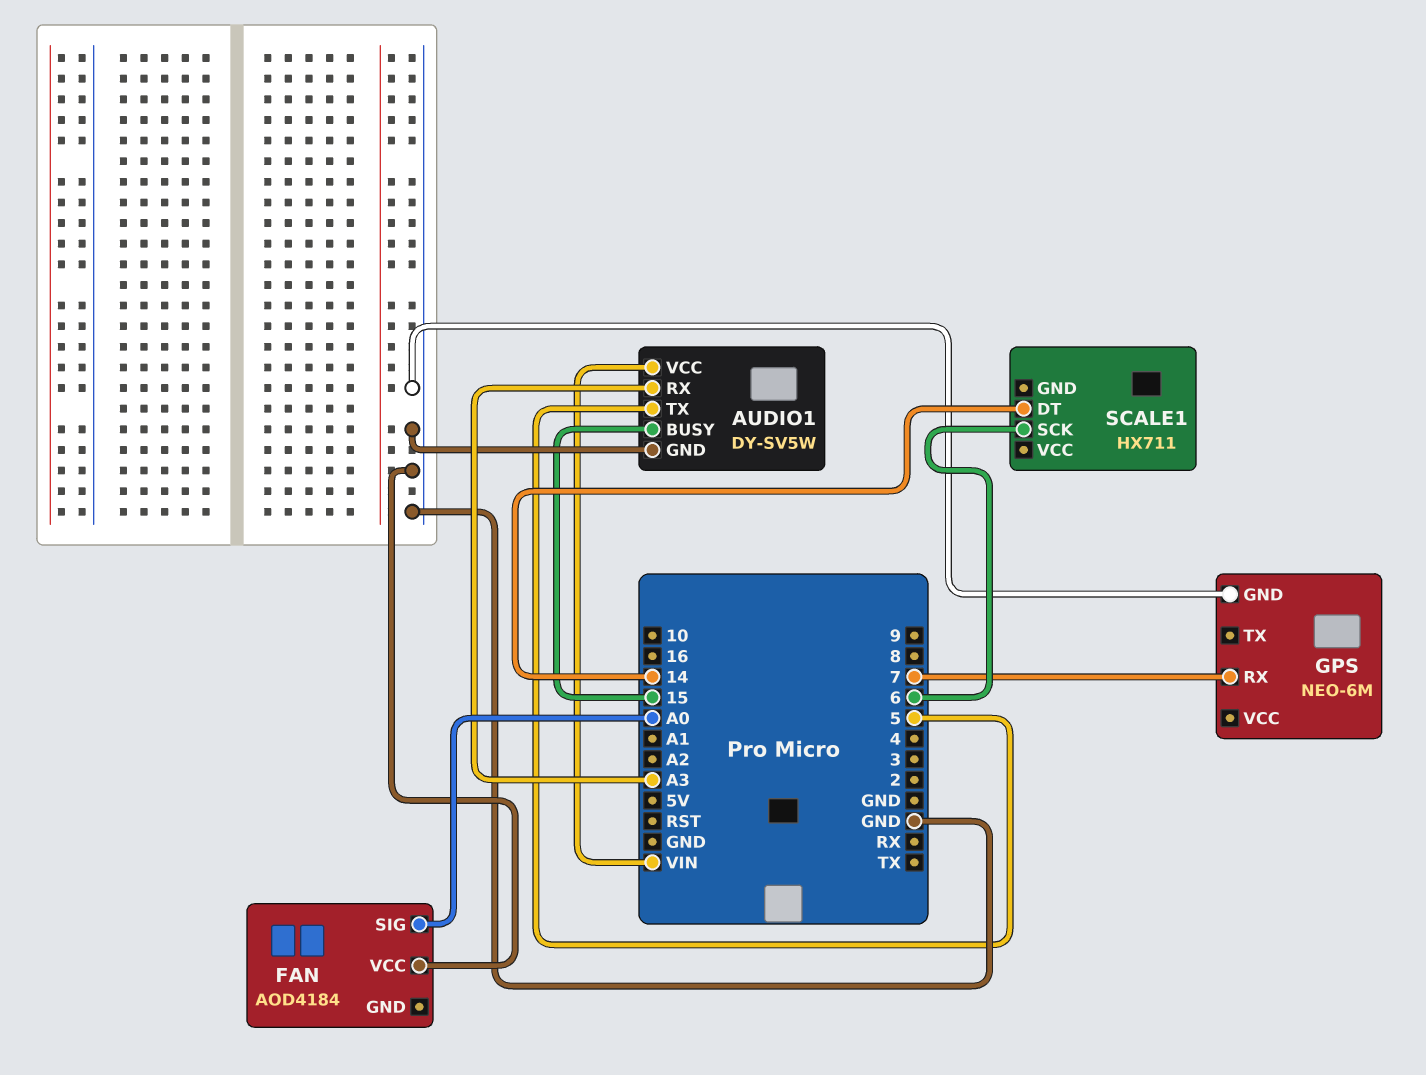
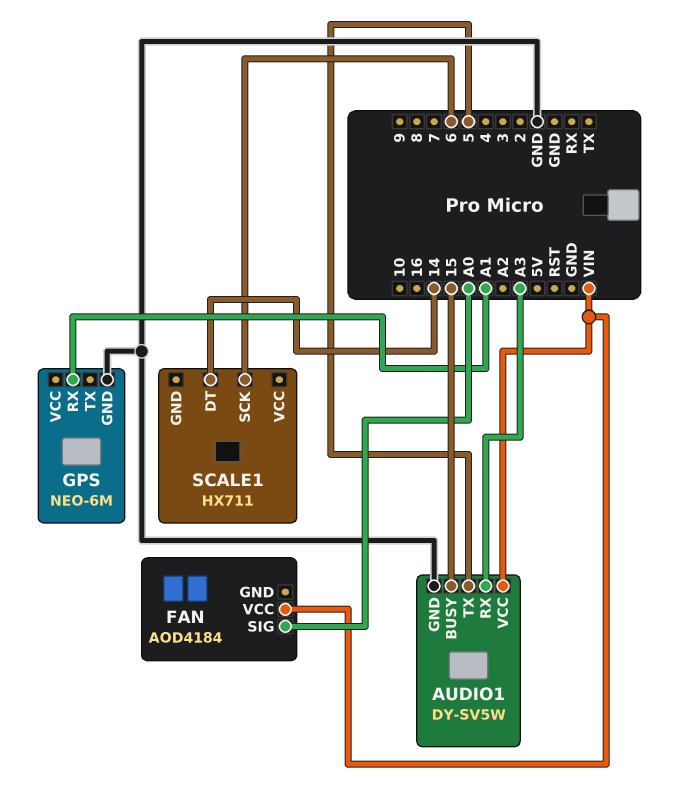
FAN pin VCC: GND -> VIN
GPS pin RX: 7 -> A1

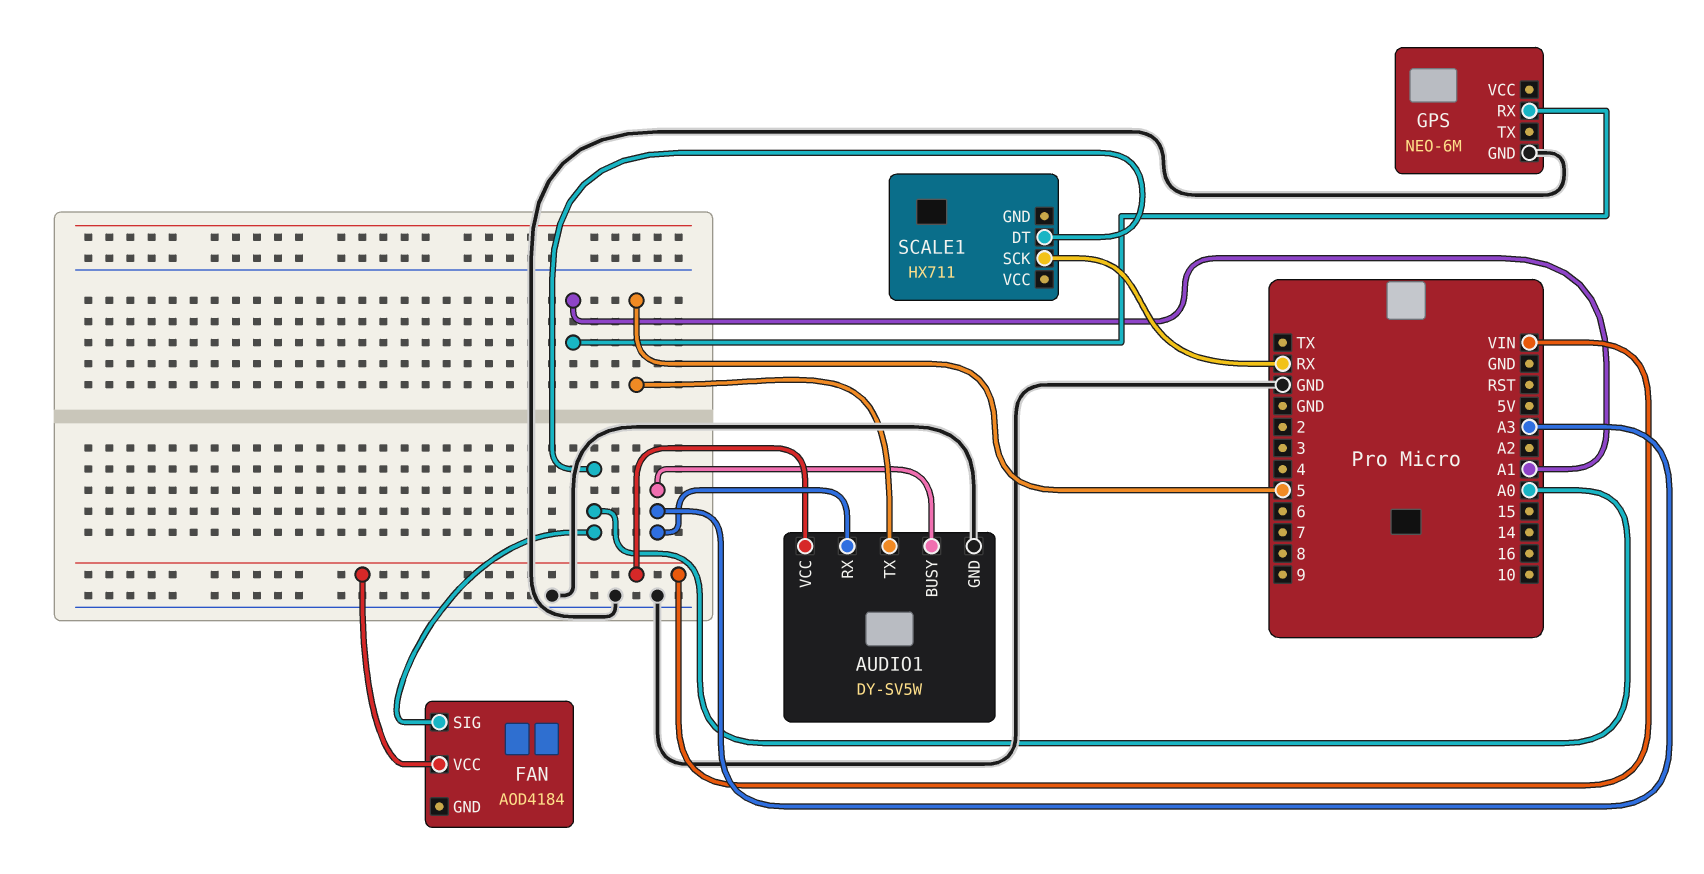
AUDIO1 pin BUSY: 15 -> A3
SCALE1 pin DT: 14 -> A0
SCALE1 pin SCK: 6 -> RX

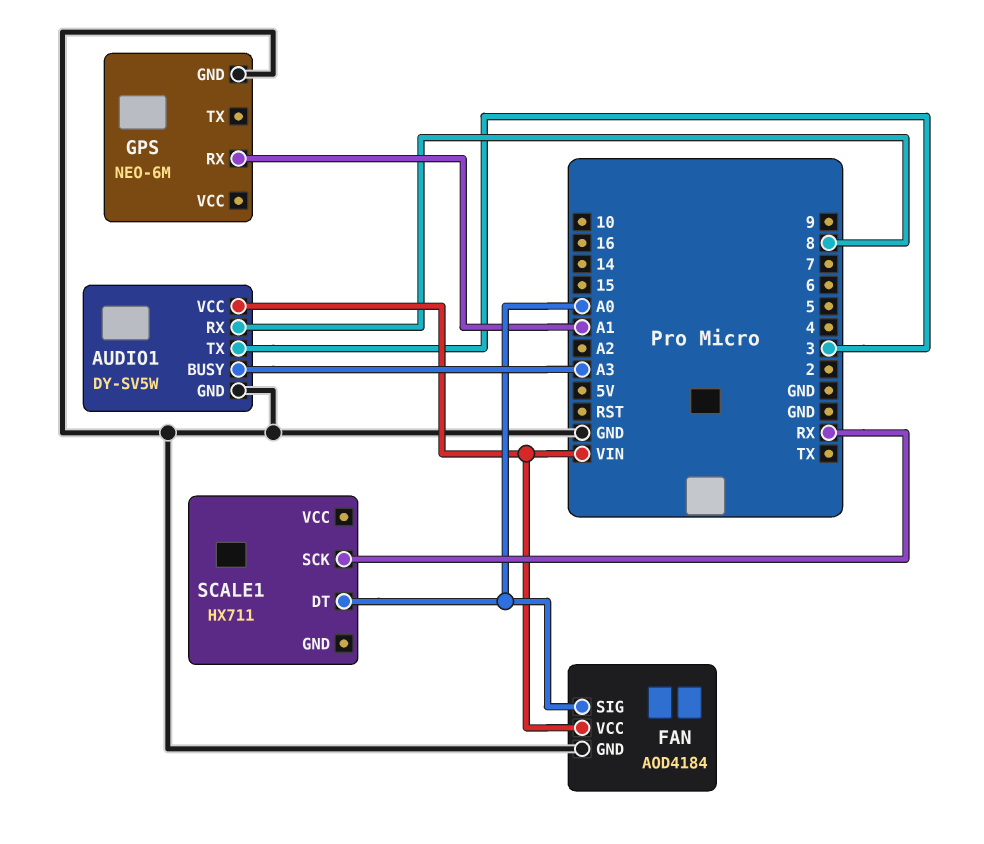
AUDIO1 pin RX: A3 -> 8
AUDIO1 pin TX: 5 -> 3
FAN pin GND: none -> GND

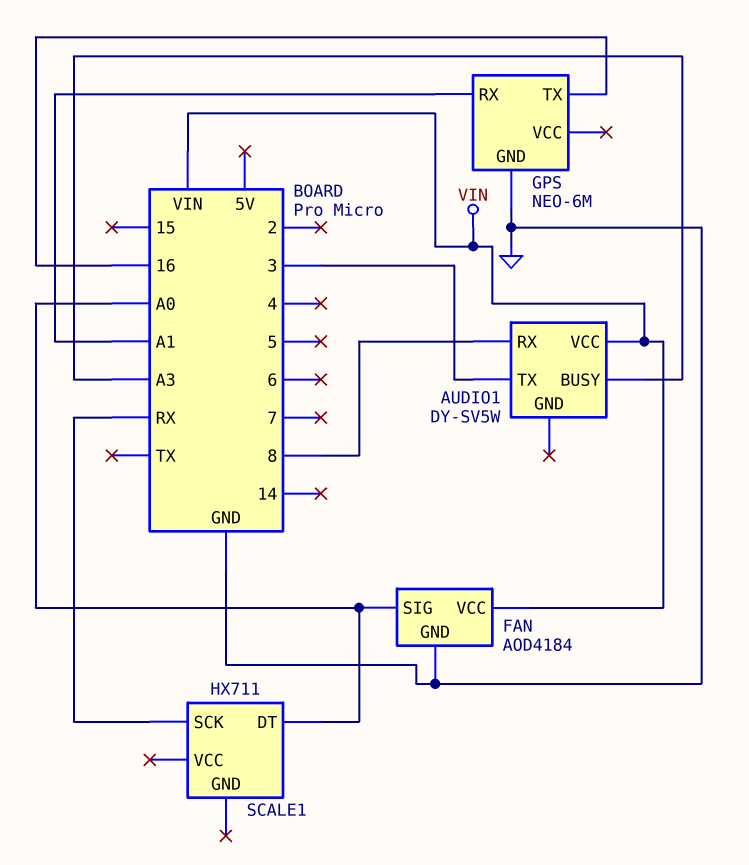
AUDIO1 pin GND: GND -> none
GPS pin TX: none -> 16

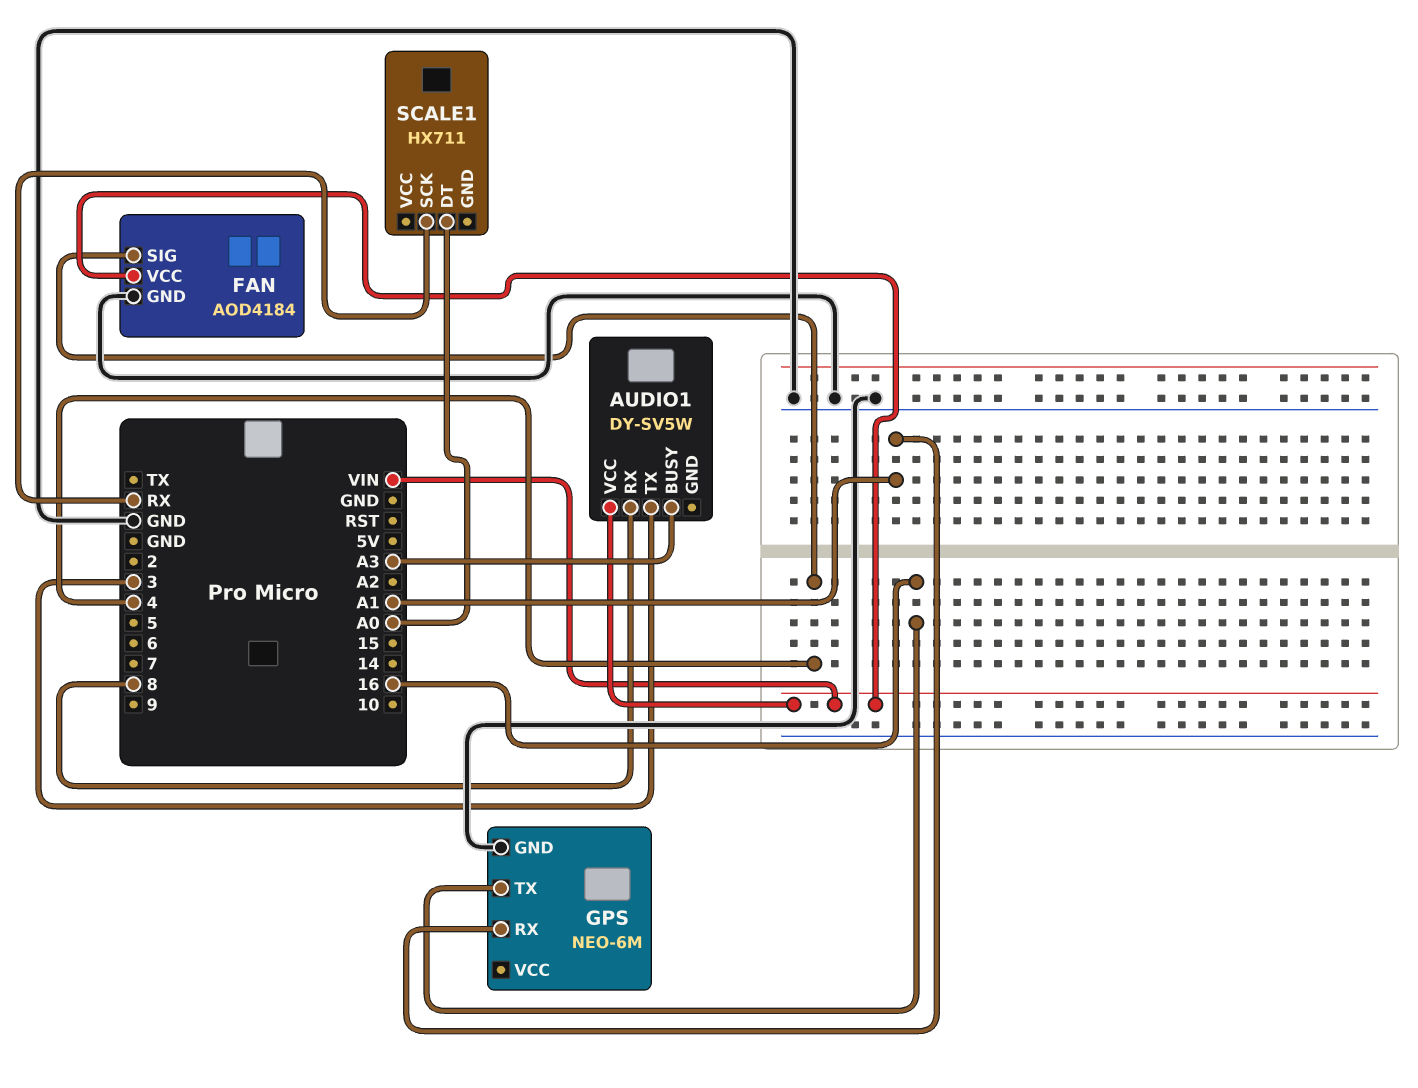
FAN pin SIG: A0 -> 4

